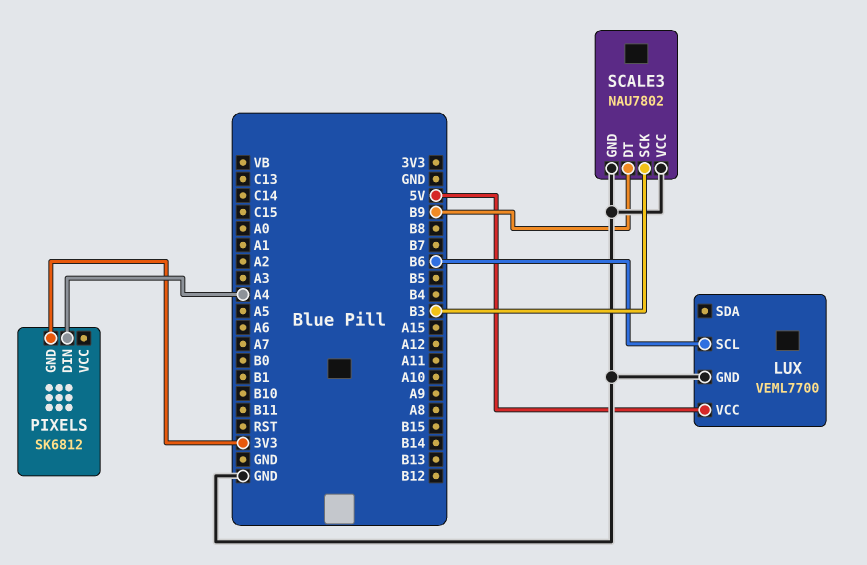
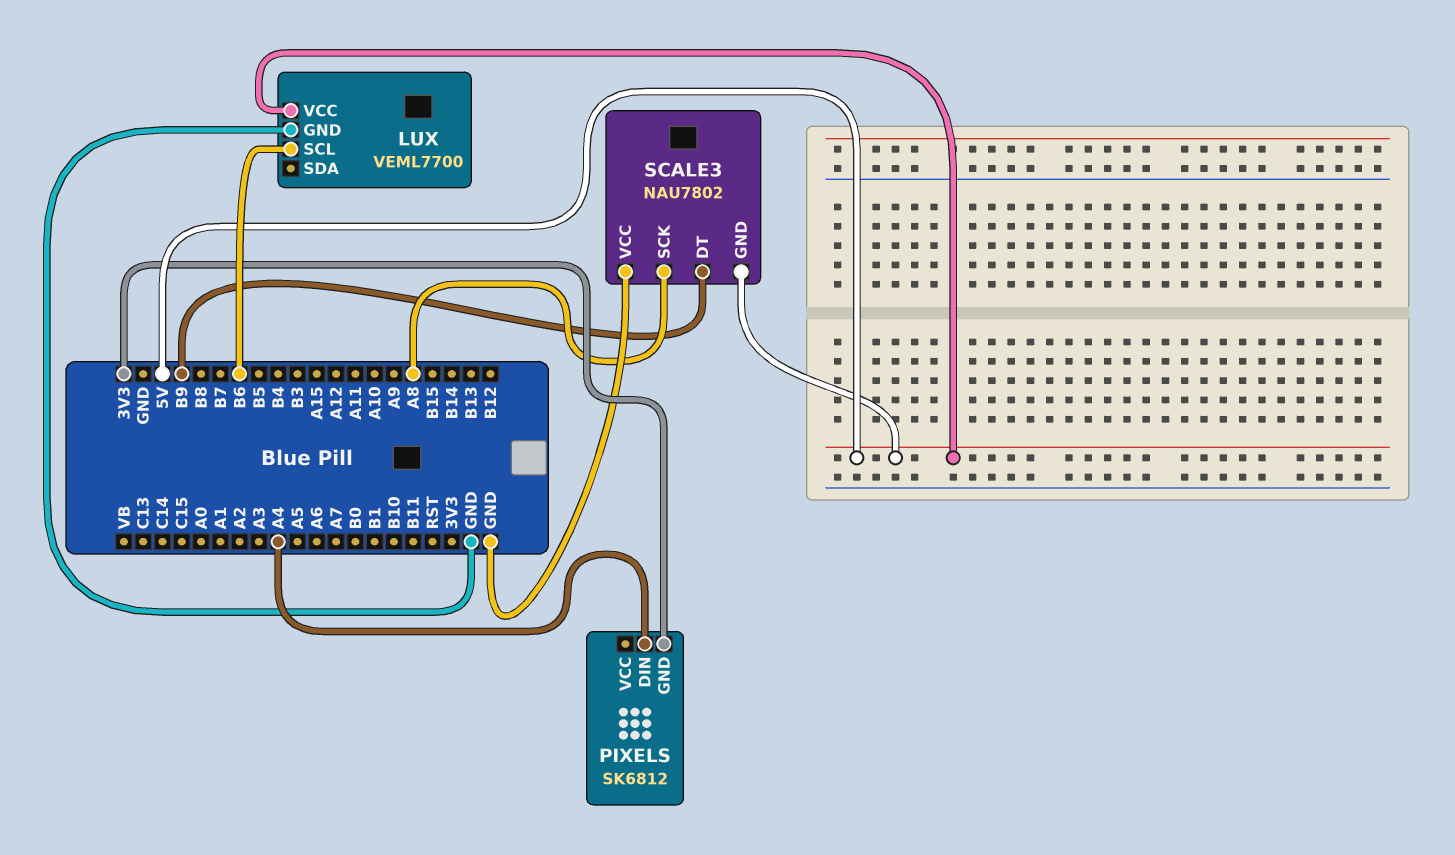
SCALE3 pin GND: GND -> 5V
SCALE3 pin SCK: B3 -> A8

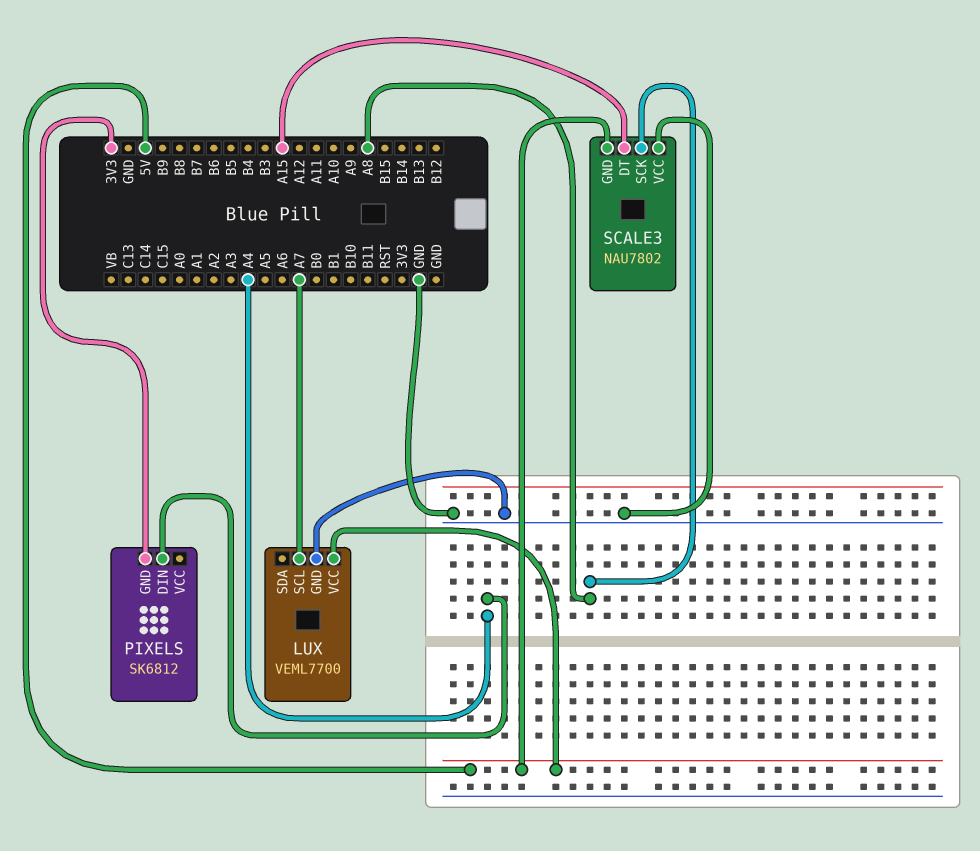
LUX pin SCL: B6 -> A7
SCALE3 pin DT: B9 -> A15

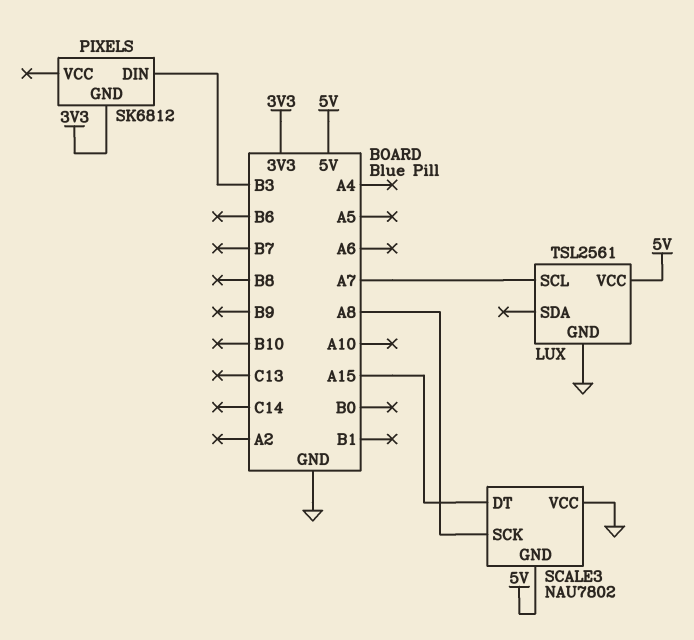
LUX: VEML7700 -> TSL2561
PIXELS pin DIN: A4 -> B3

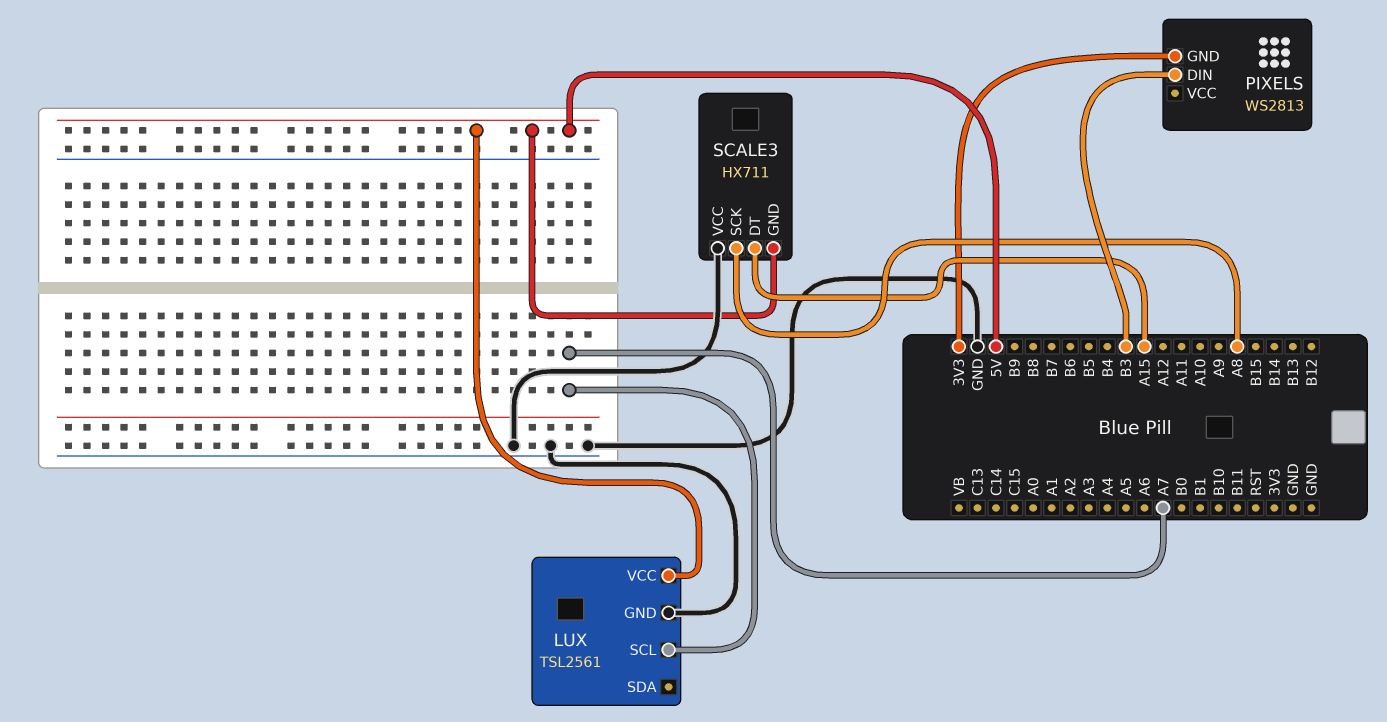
PIXELS: SK6812 -> WS2813
SCALE3: NAU7802 -> HX711

